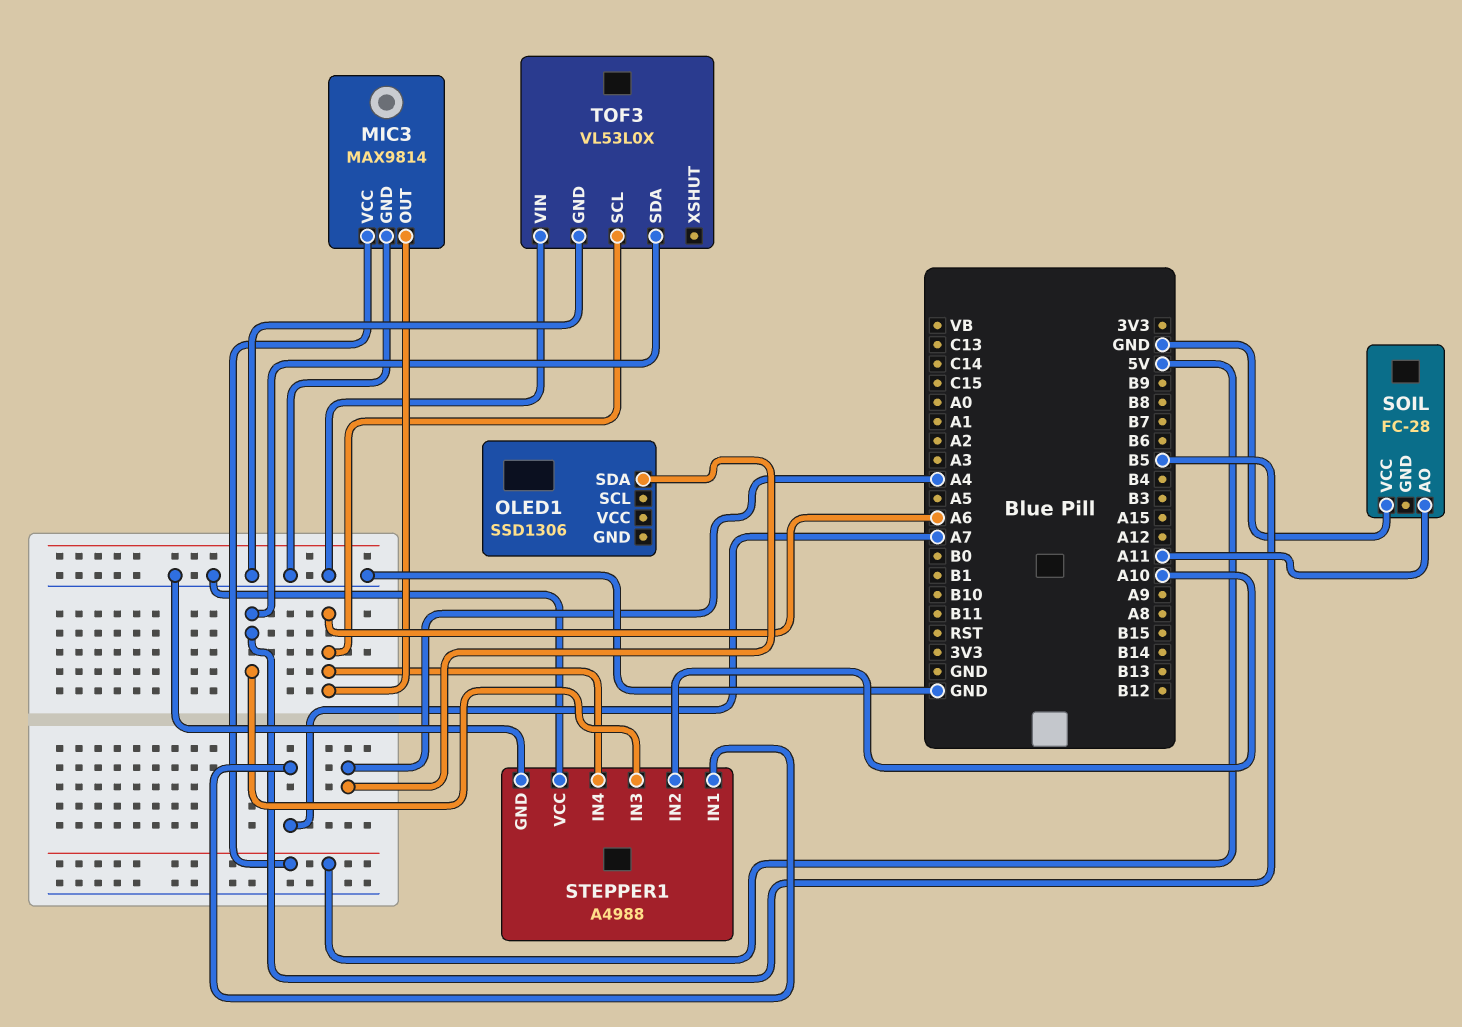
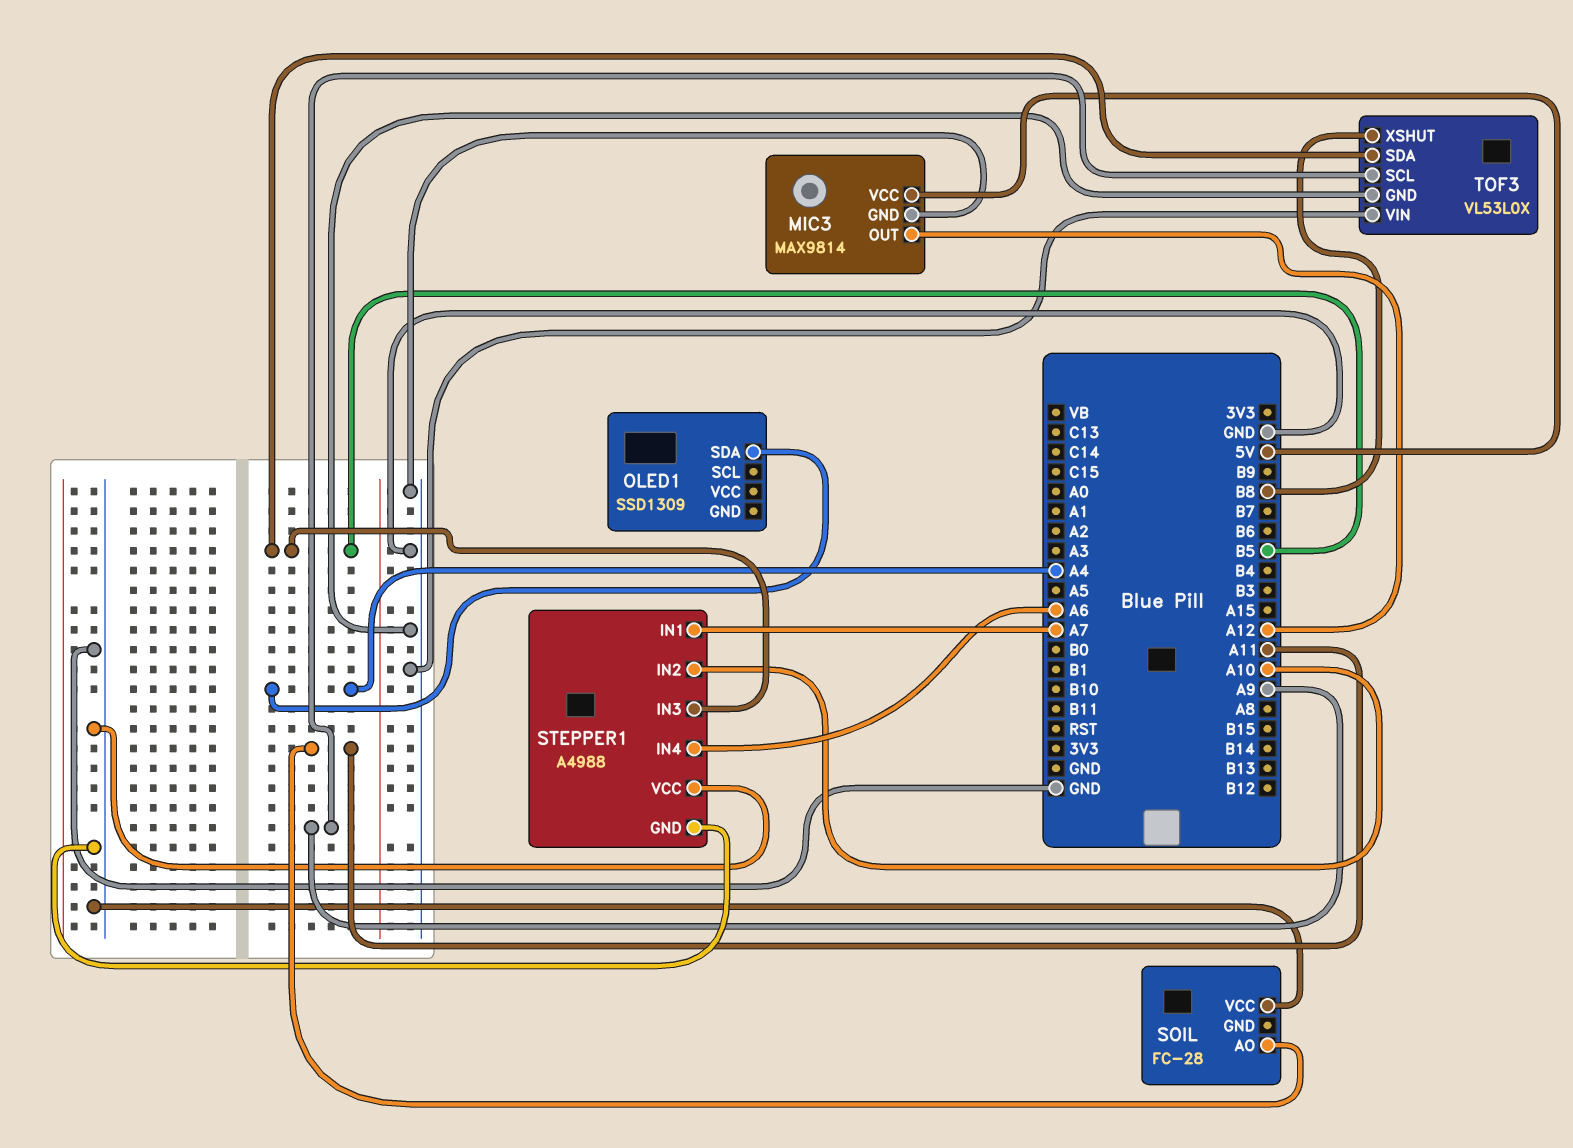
MIC3 pin OUT: A6 -> A12
OLED1: SSD1306 -> SSD1309
TOF3 pin SCL: A6 -> A9
TOF3 pin XSHUT: none -> B8

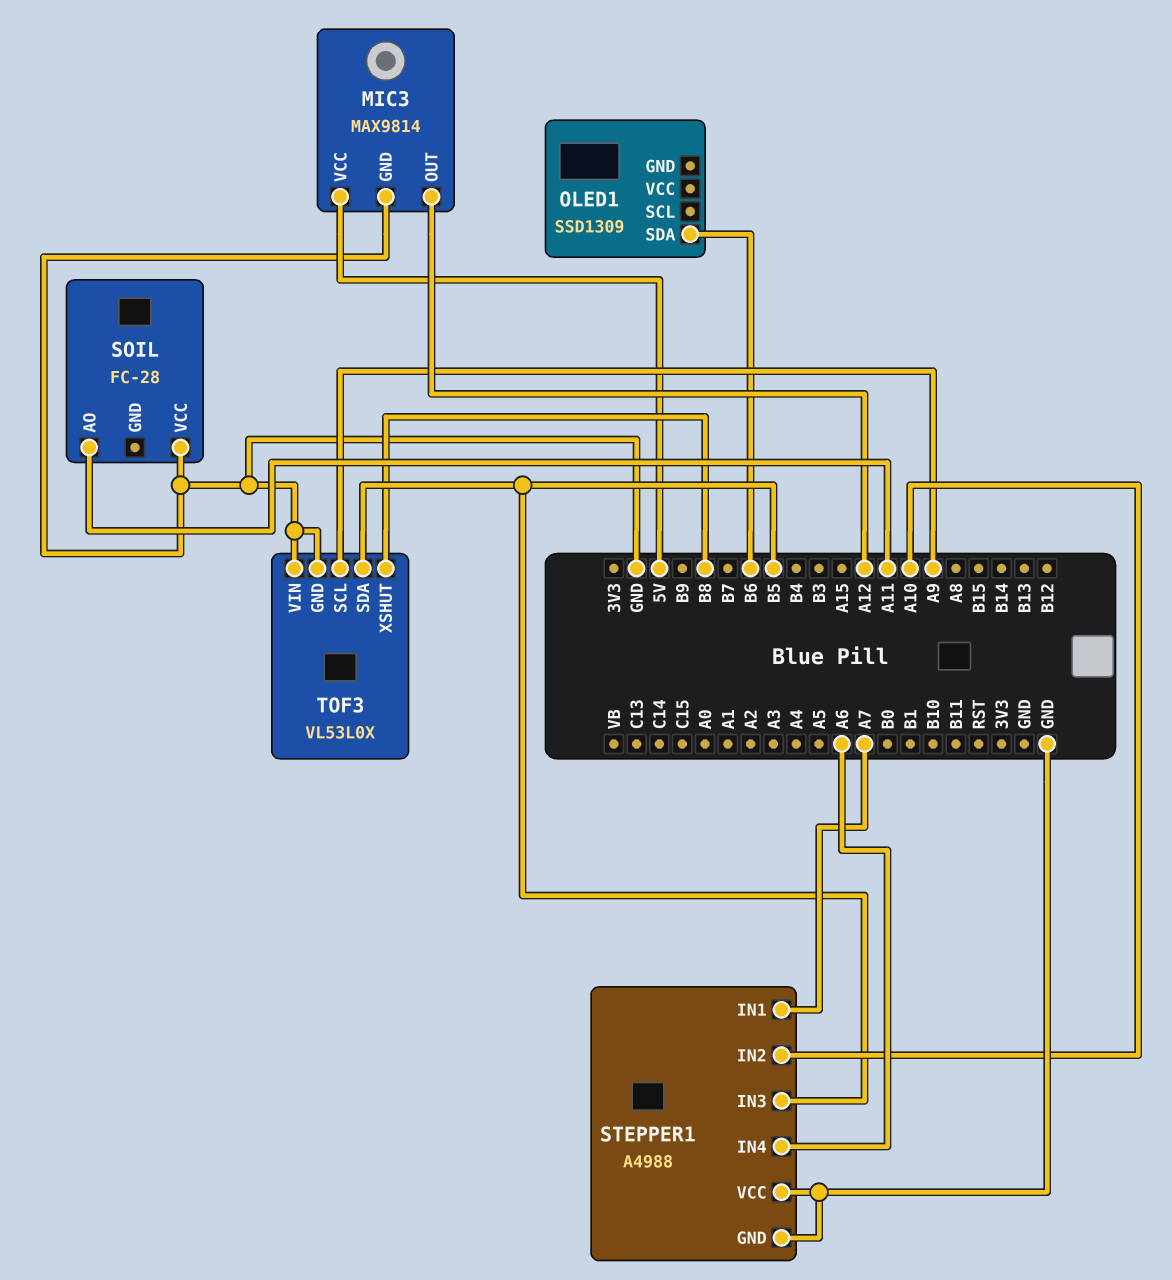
OLED1 pin SDA: A4 -> B6

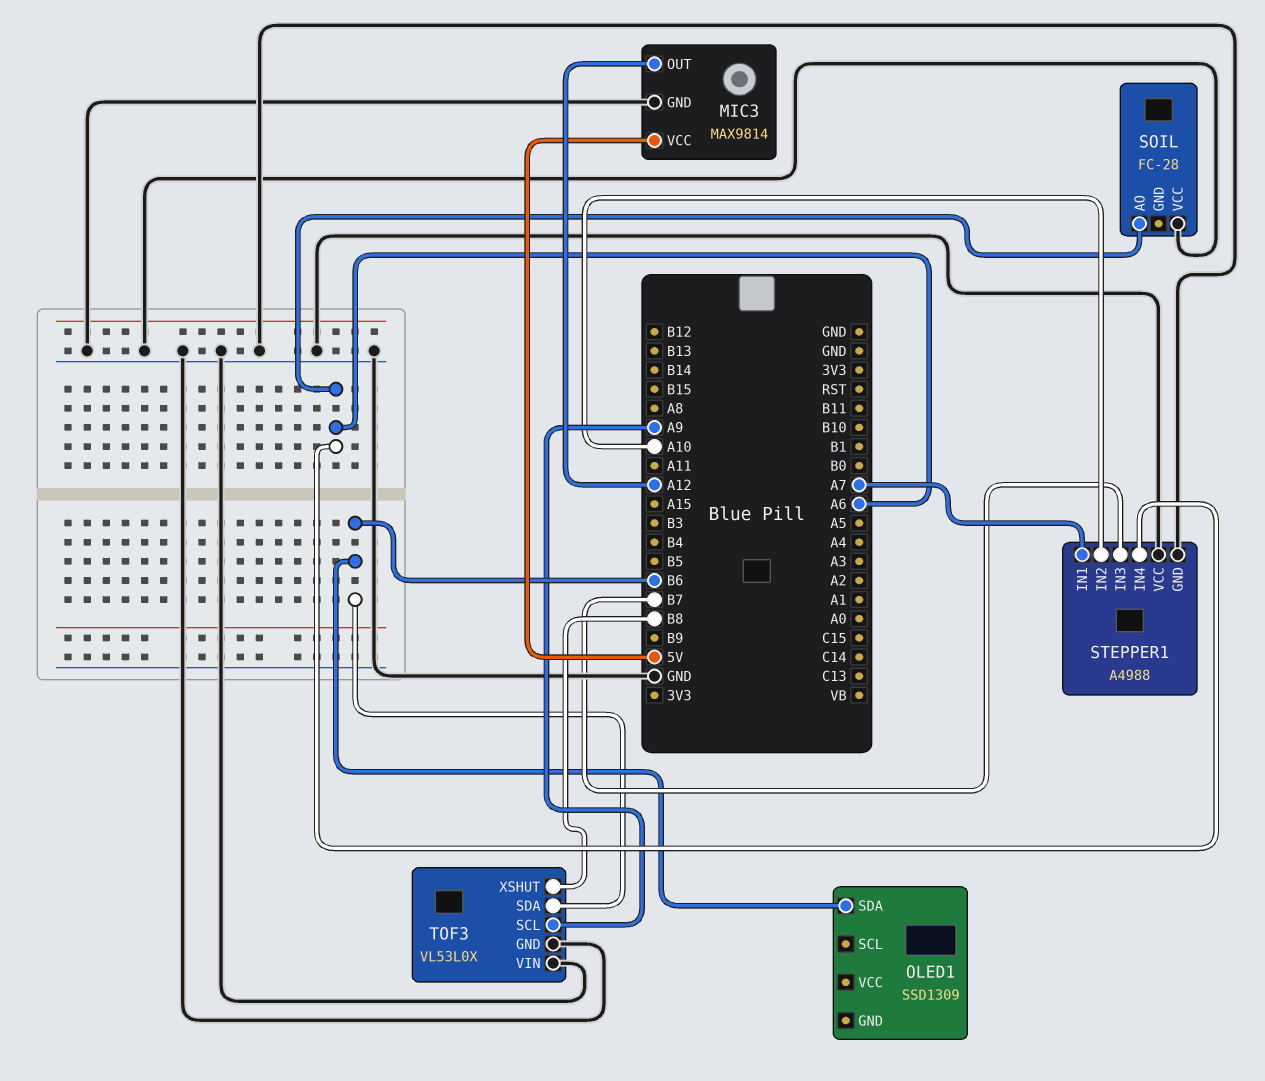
SOIL pin AO: A11 -> A6
STEPPER1 pin IN3: B5 -> B7
TOF3 pin SDA: B5 -> B6

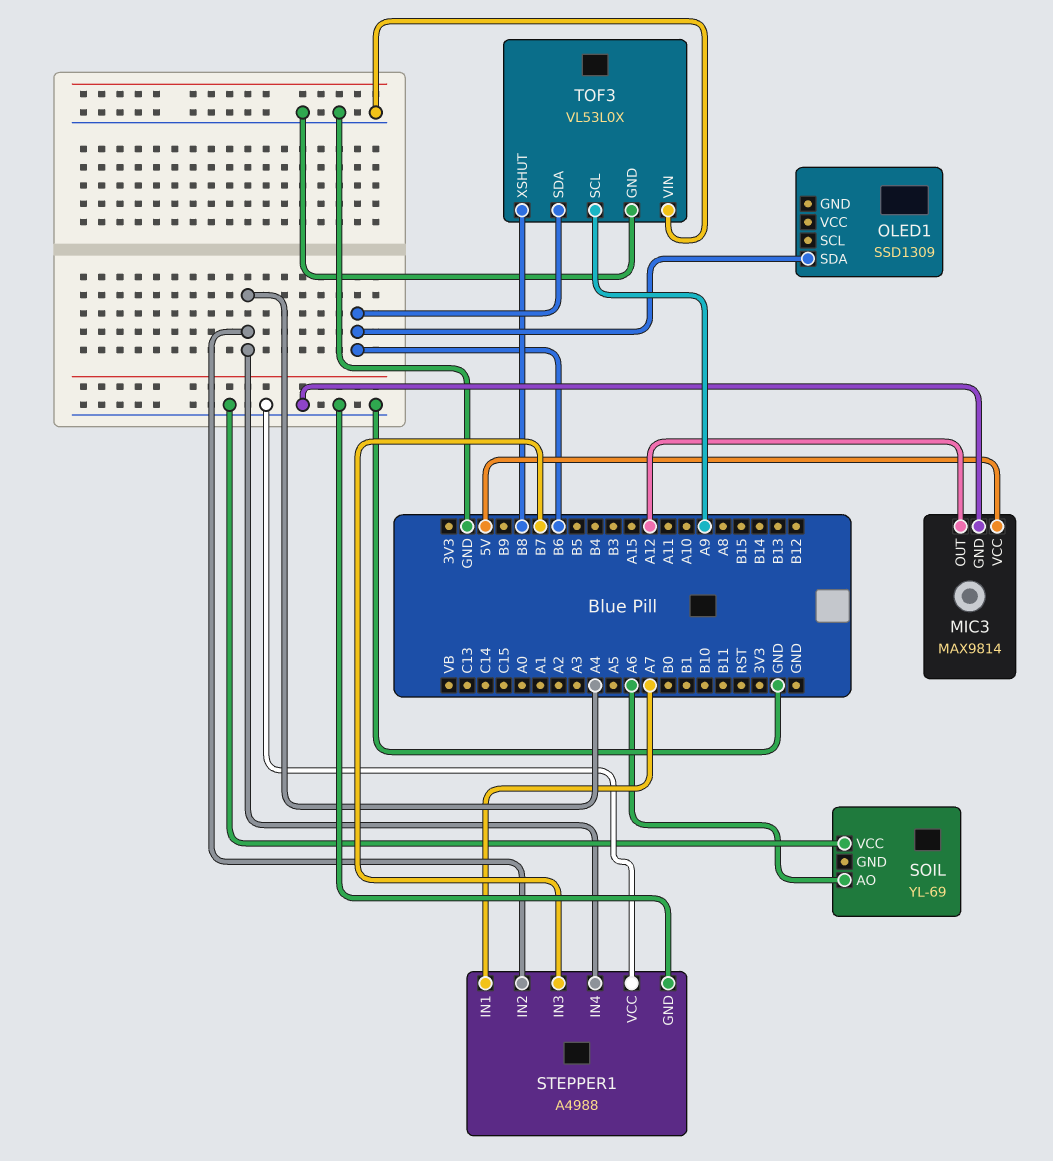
SOIL: FC-28 -> YL-69
STEPPER1 pin IN2: A10 -> A4
STEPPER1 pin IN4: A6 -> A4

